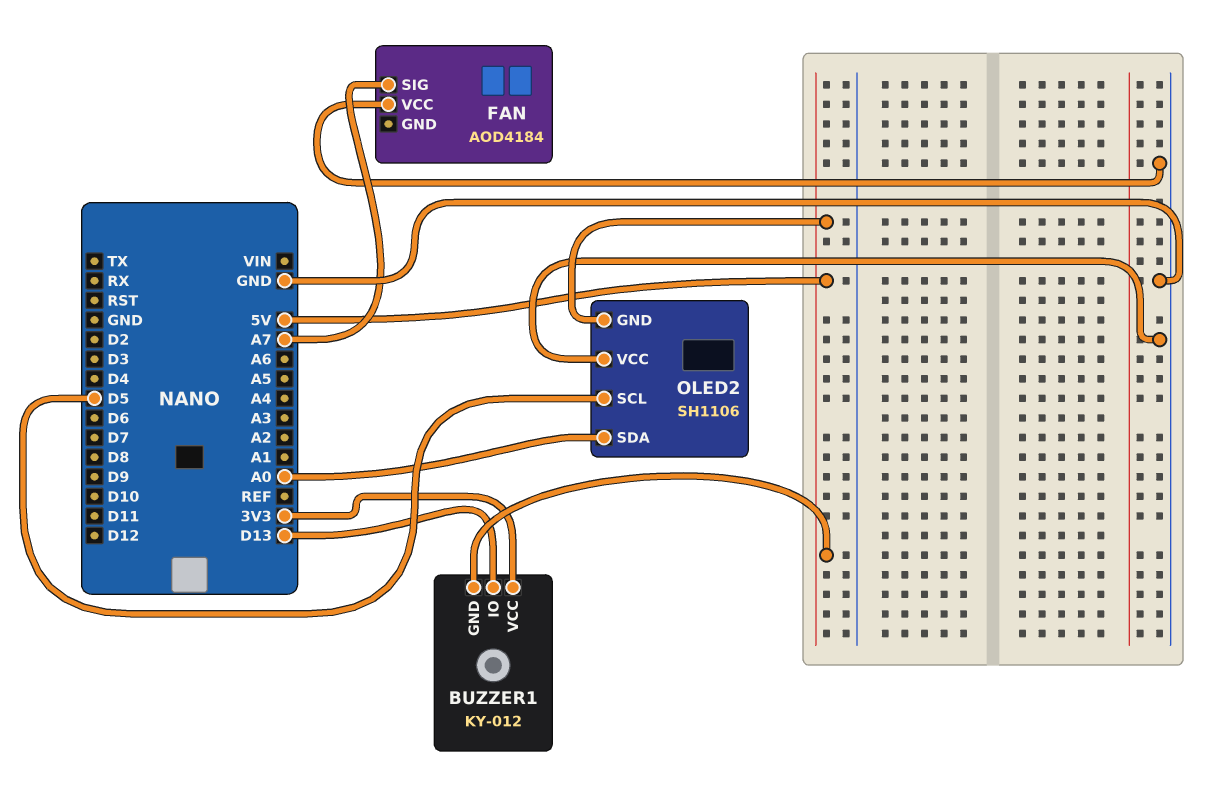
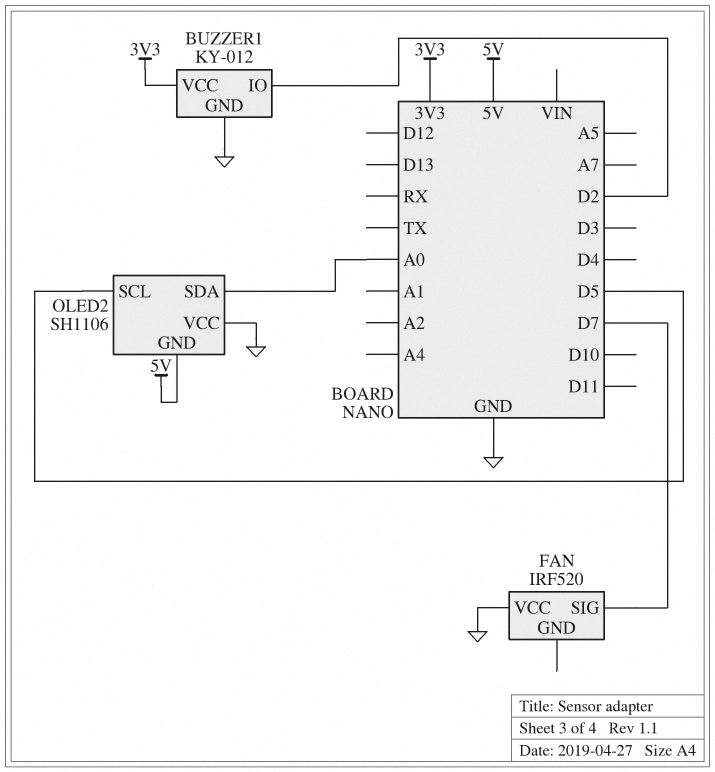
BUZZER1 pin GND: 5V -> GND
BUZZER1 pin IO: D13 -> D2
FAN: AOD4184 -> IRF520
FAN pin SIG: A7 -> D7

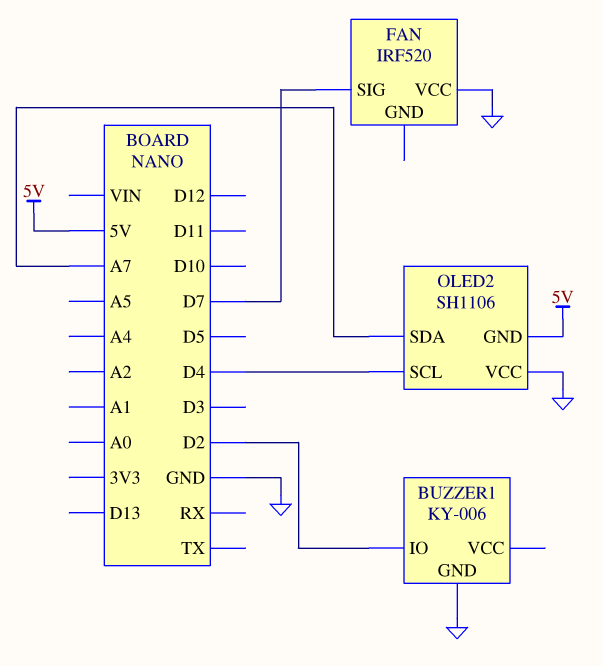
BUZZER1: KY-012 -> KY-006
BUZZER1 pin VCC: 3V3 -> none
OLED2 pin SCL: D5 -> D4
OLED2 pin SDA: A0 -> A7

